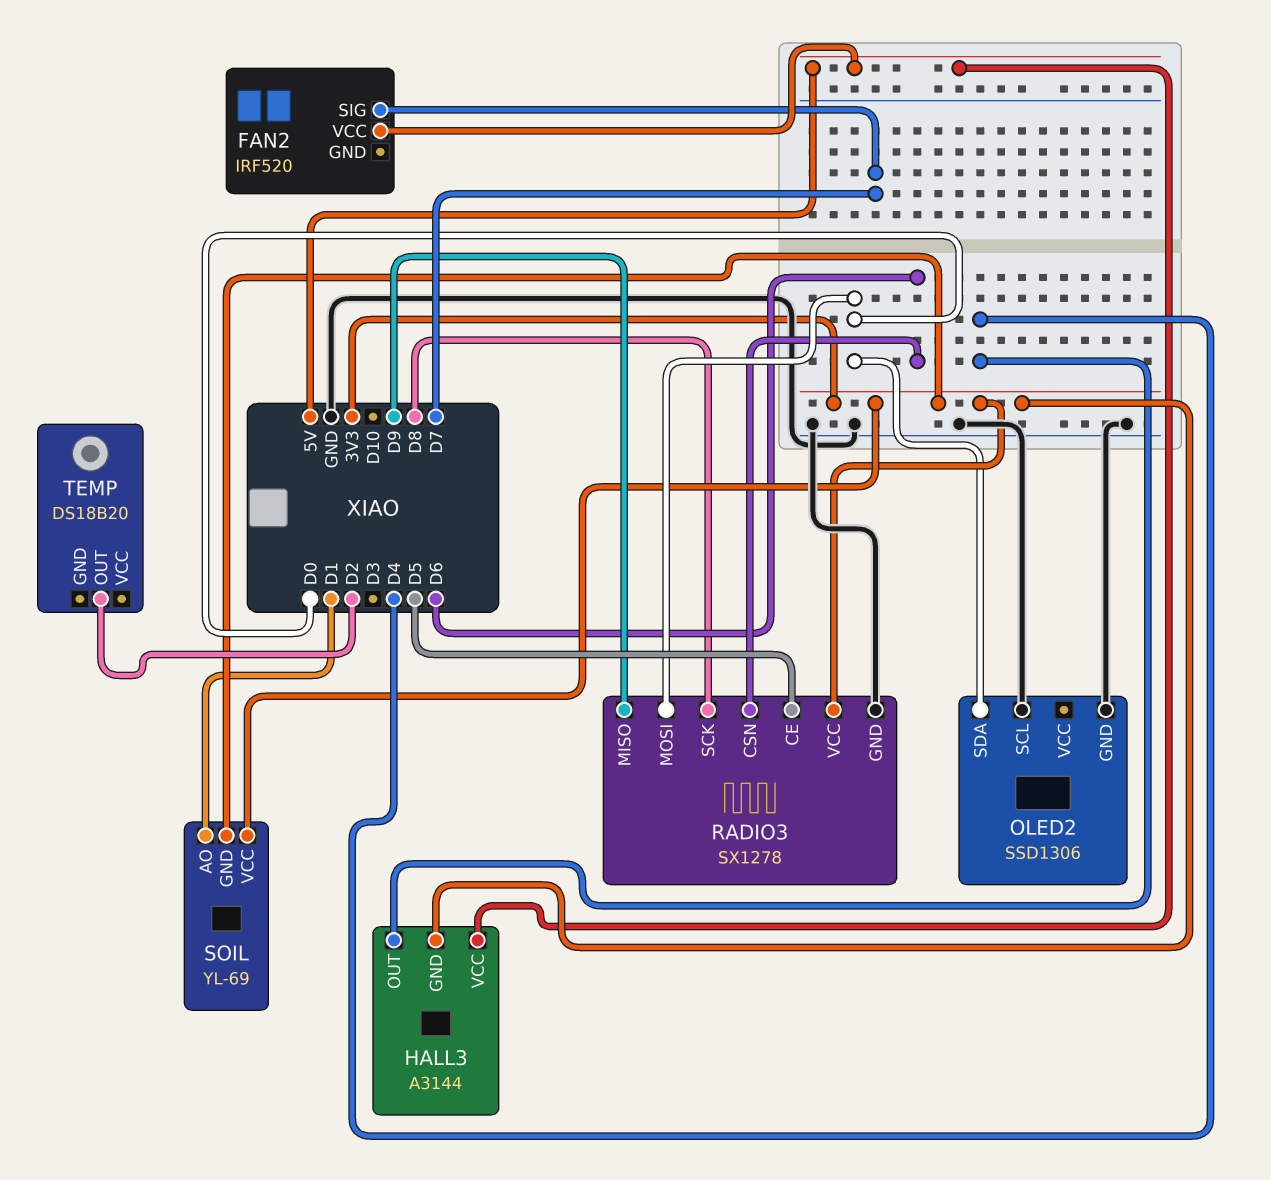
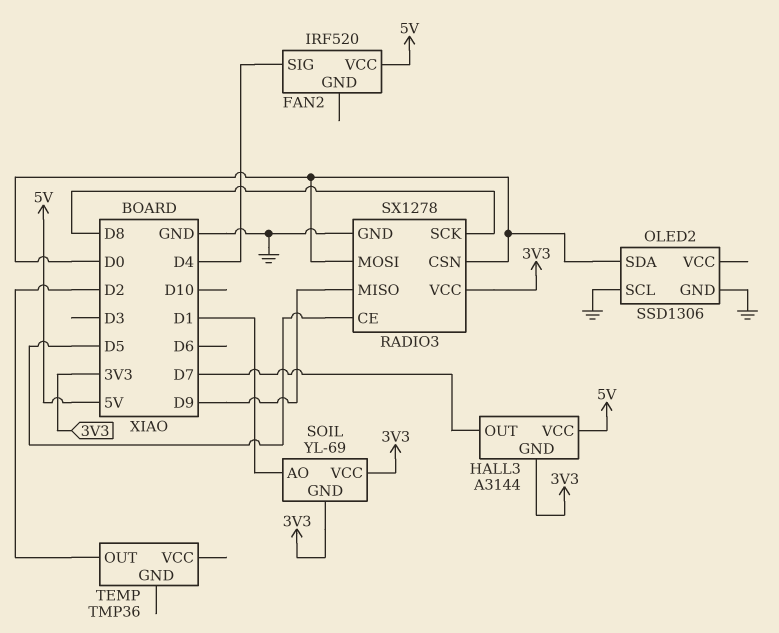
FAN2 pin SIG: D7 -> D4
HALL3 pin OUT: D4 -> D7
RADIO3 pin CSN: D6 -> D0
TEMP: DS18B20 -> TMP36

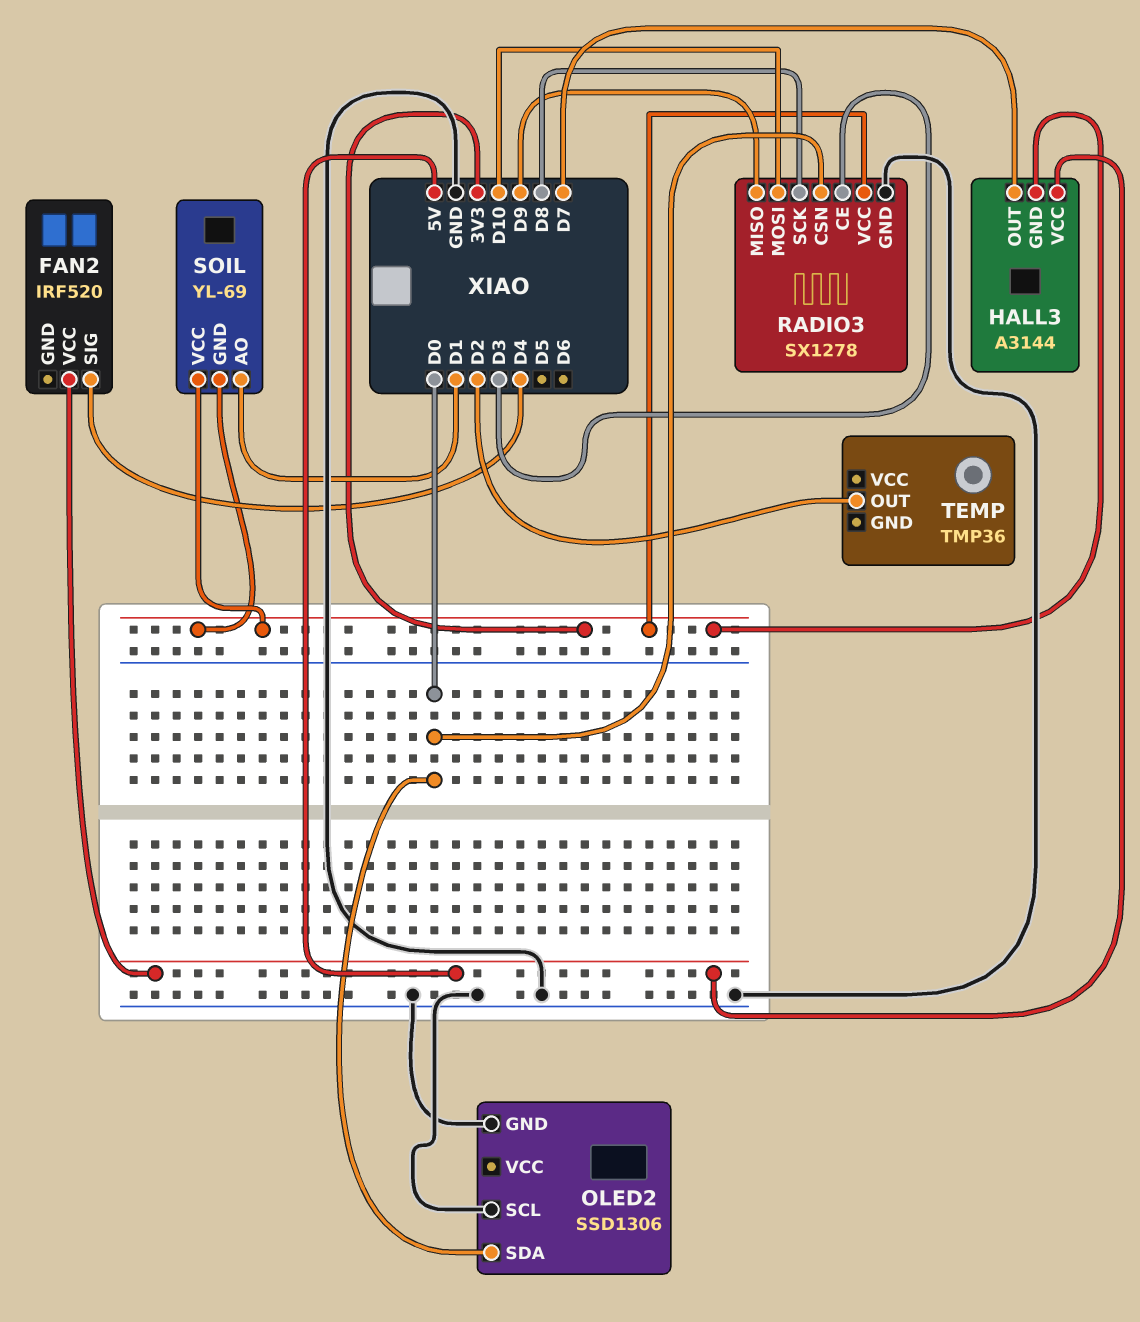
RADIO3 pin CE: D5 -> D3
RADIO3 pin MOSI: D0 -> D10

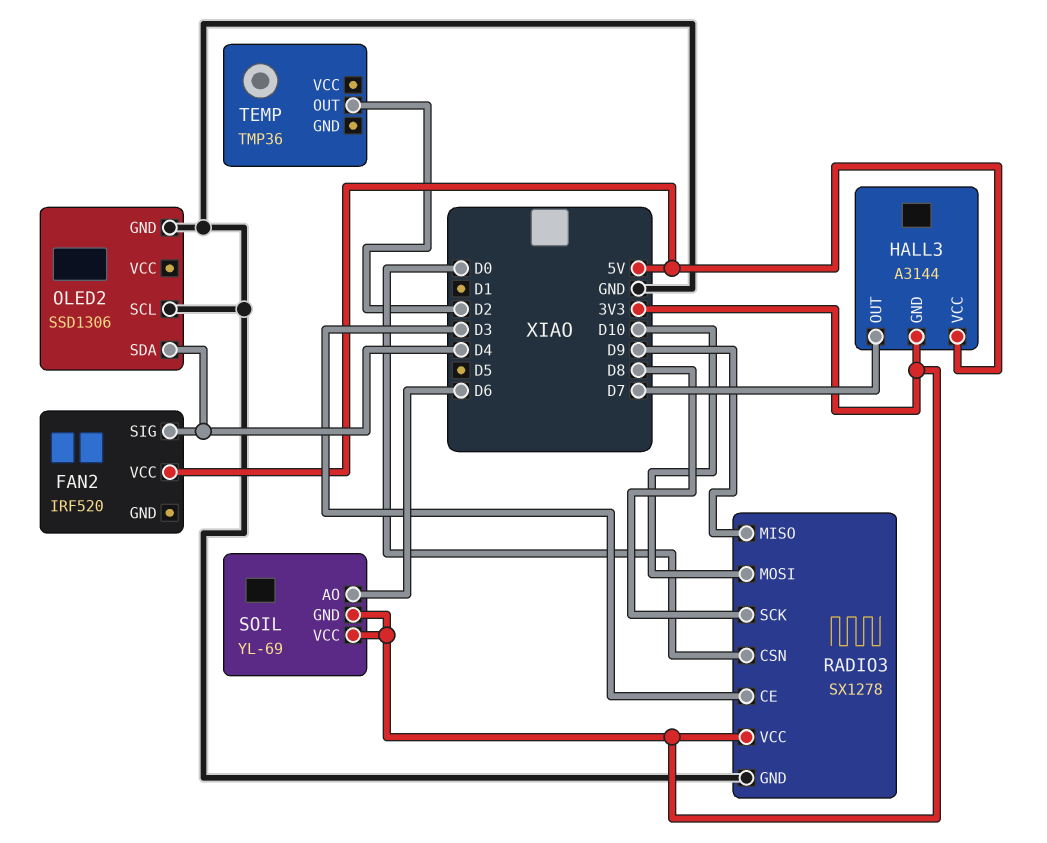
OLED2 pin SDA: D0 -> D4
SOIL pin AO: D1 -> D6

